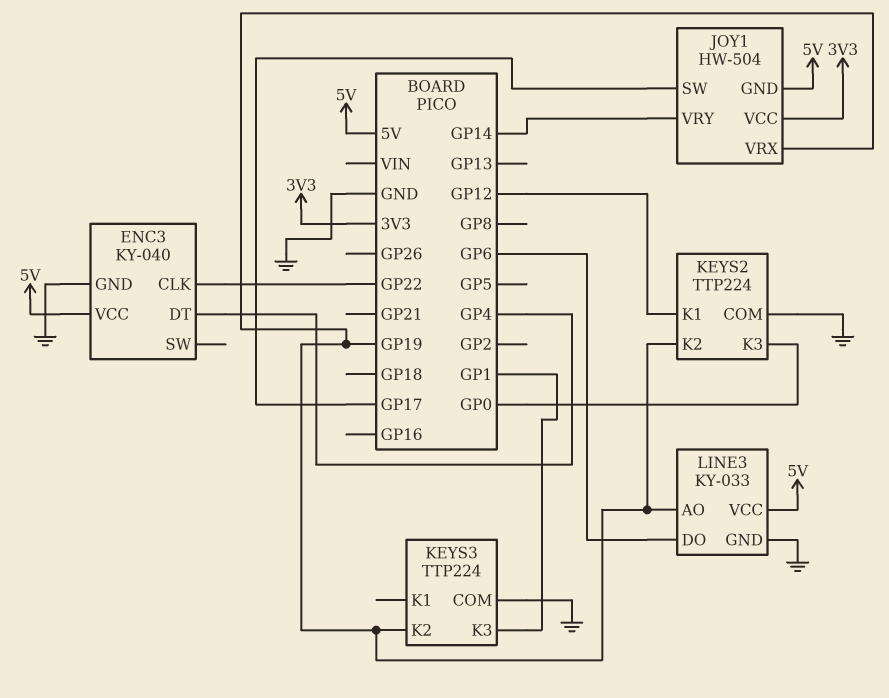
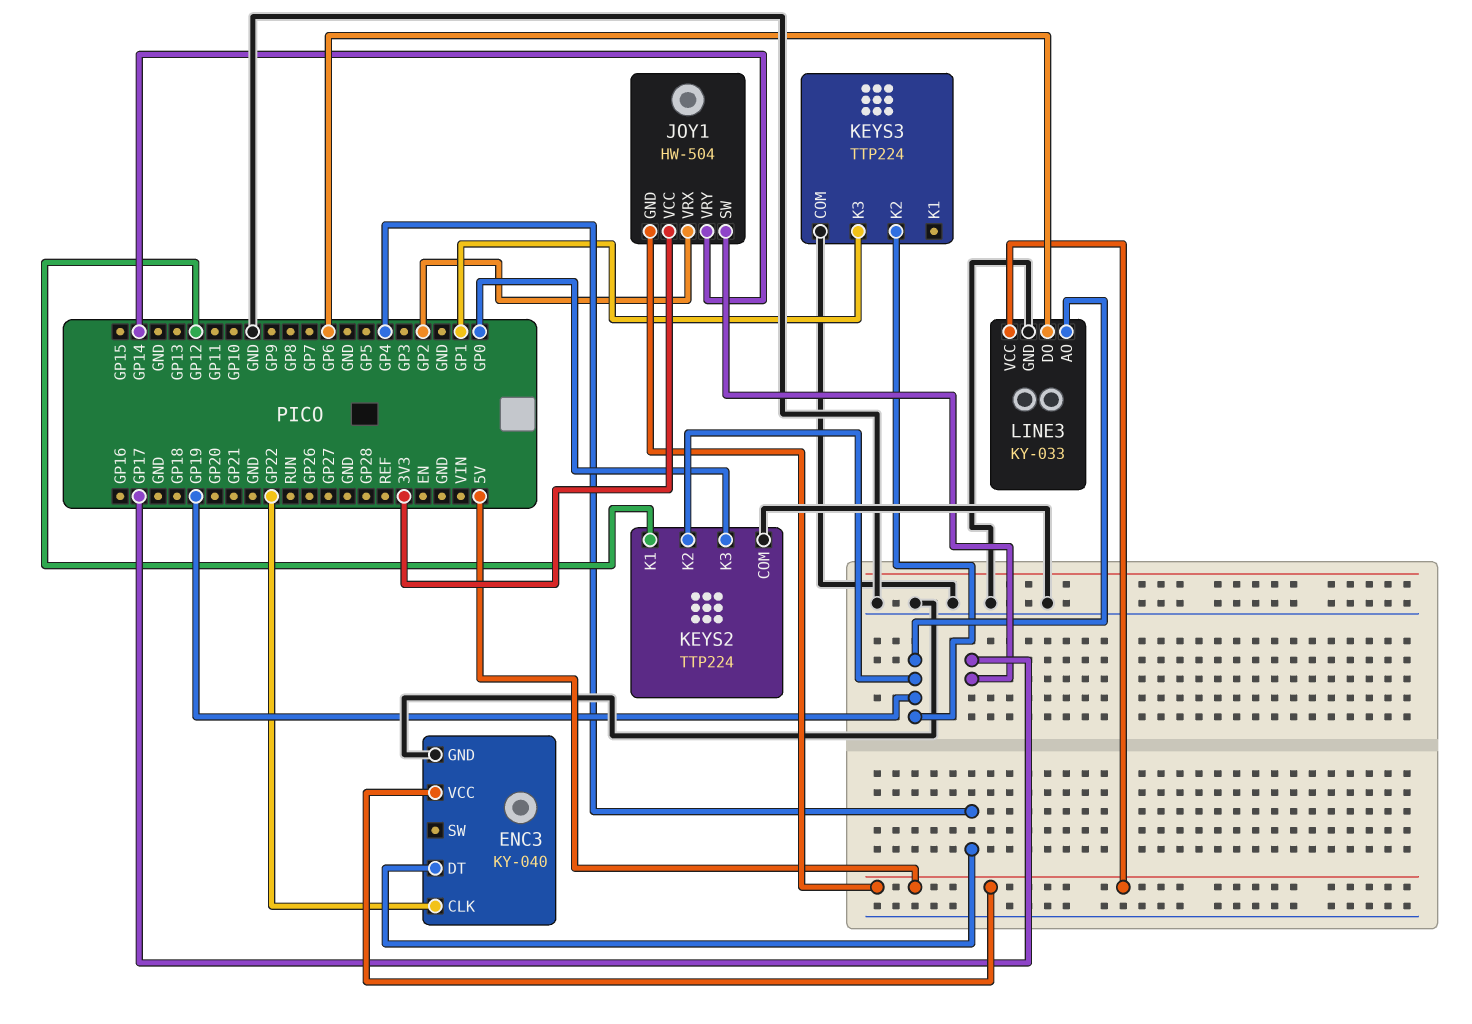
JOY1 pin VRX: GP19 -> GP2

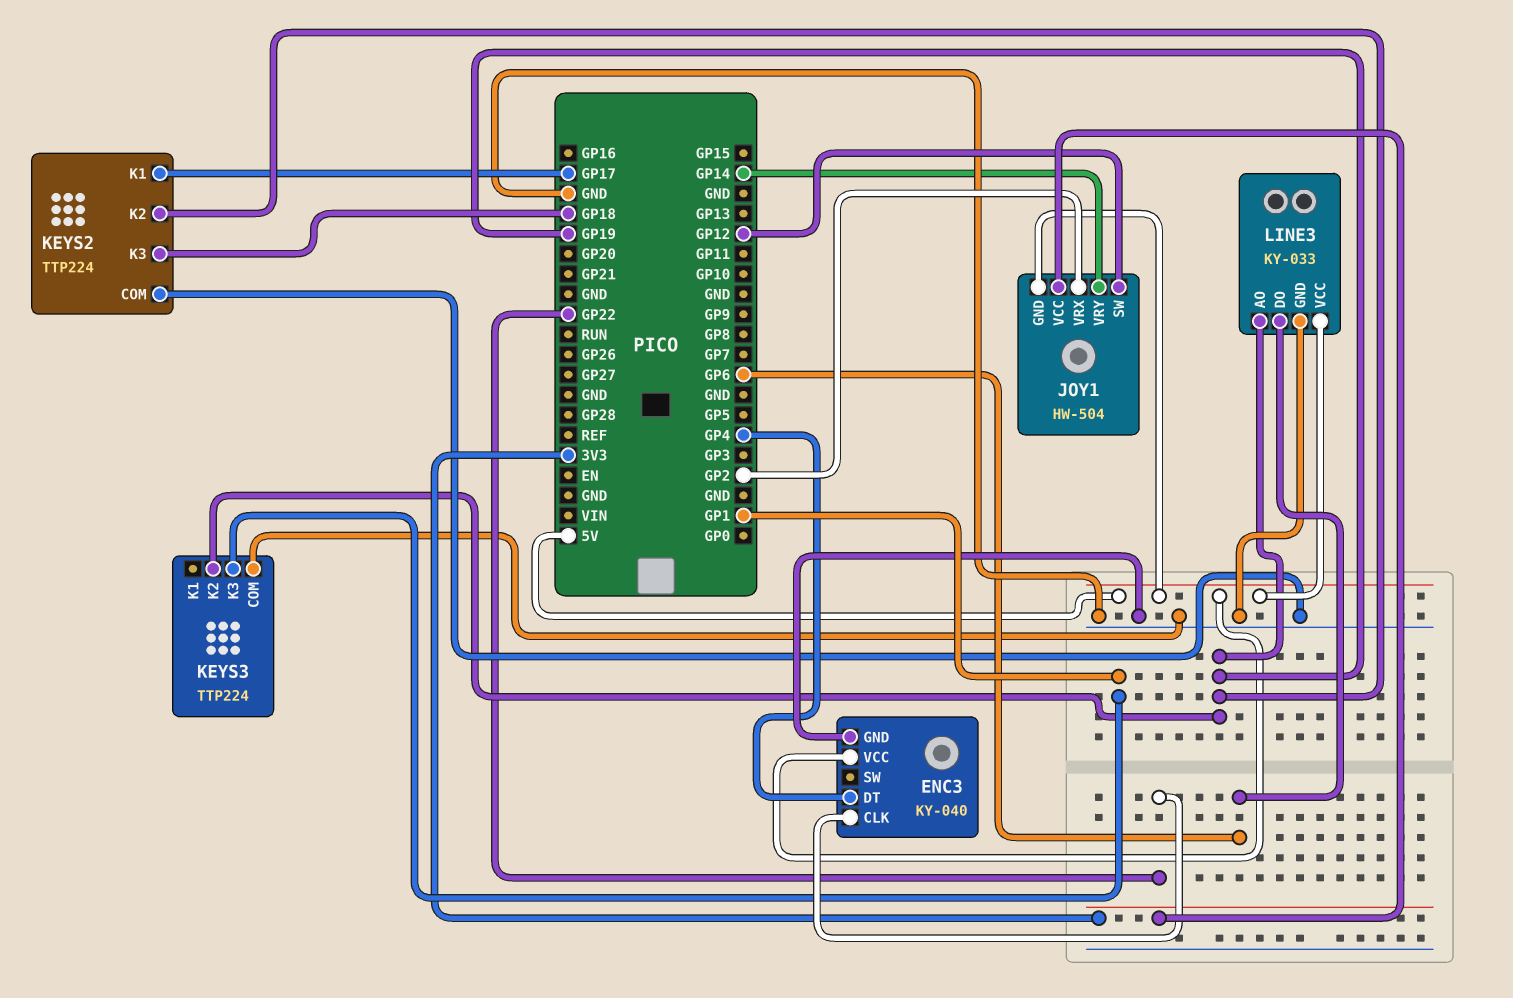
JOY1 pin SW: GP17 -> GP12
KEYS2 pin K1: GP12 -> GP17
KEYS2 pin K3: GP0 -> GP18

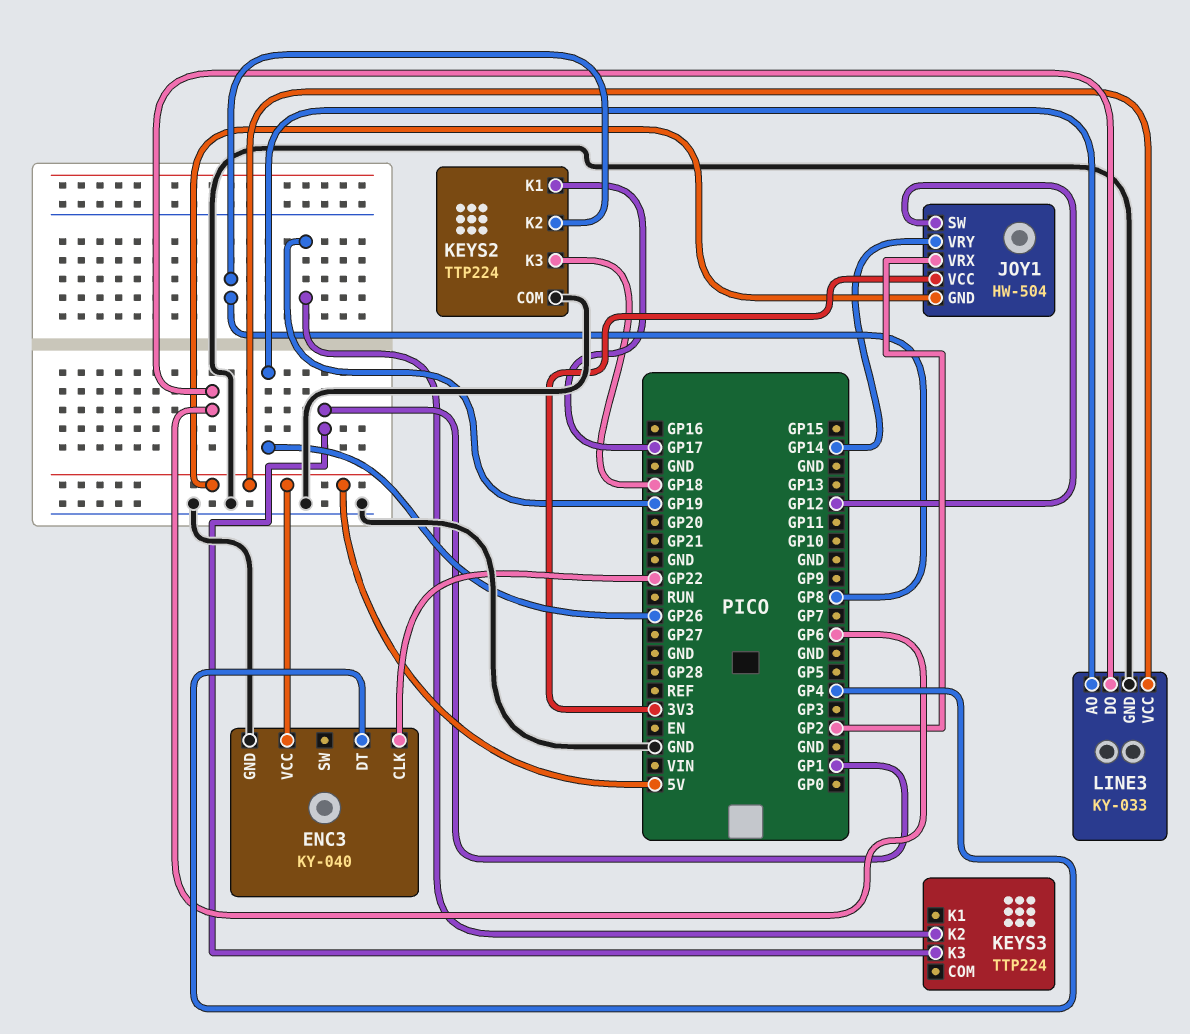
KEYS2 pin K2: GP19 -> GP8
KEYS3 pin COM: GND -> none
LINE3 pin AO: GP19 -> GP26

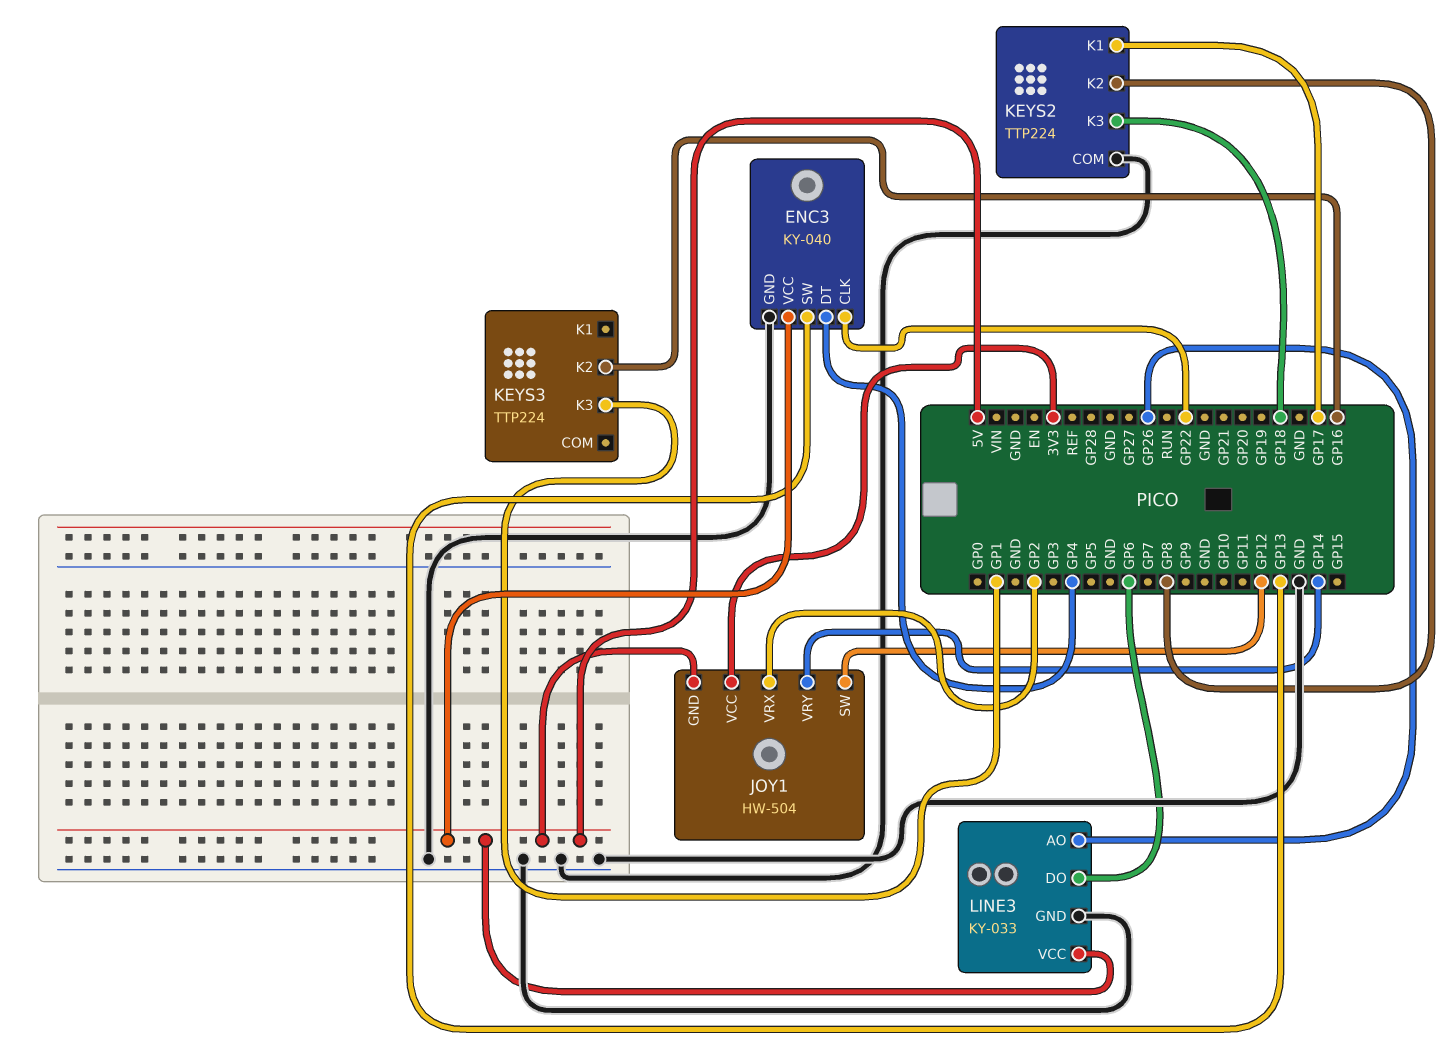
ENC3 pin SW: none -> GP13
KEYS3 pin K2: GP19 -> GP16

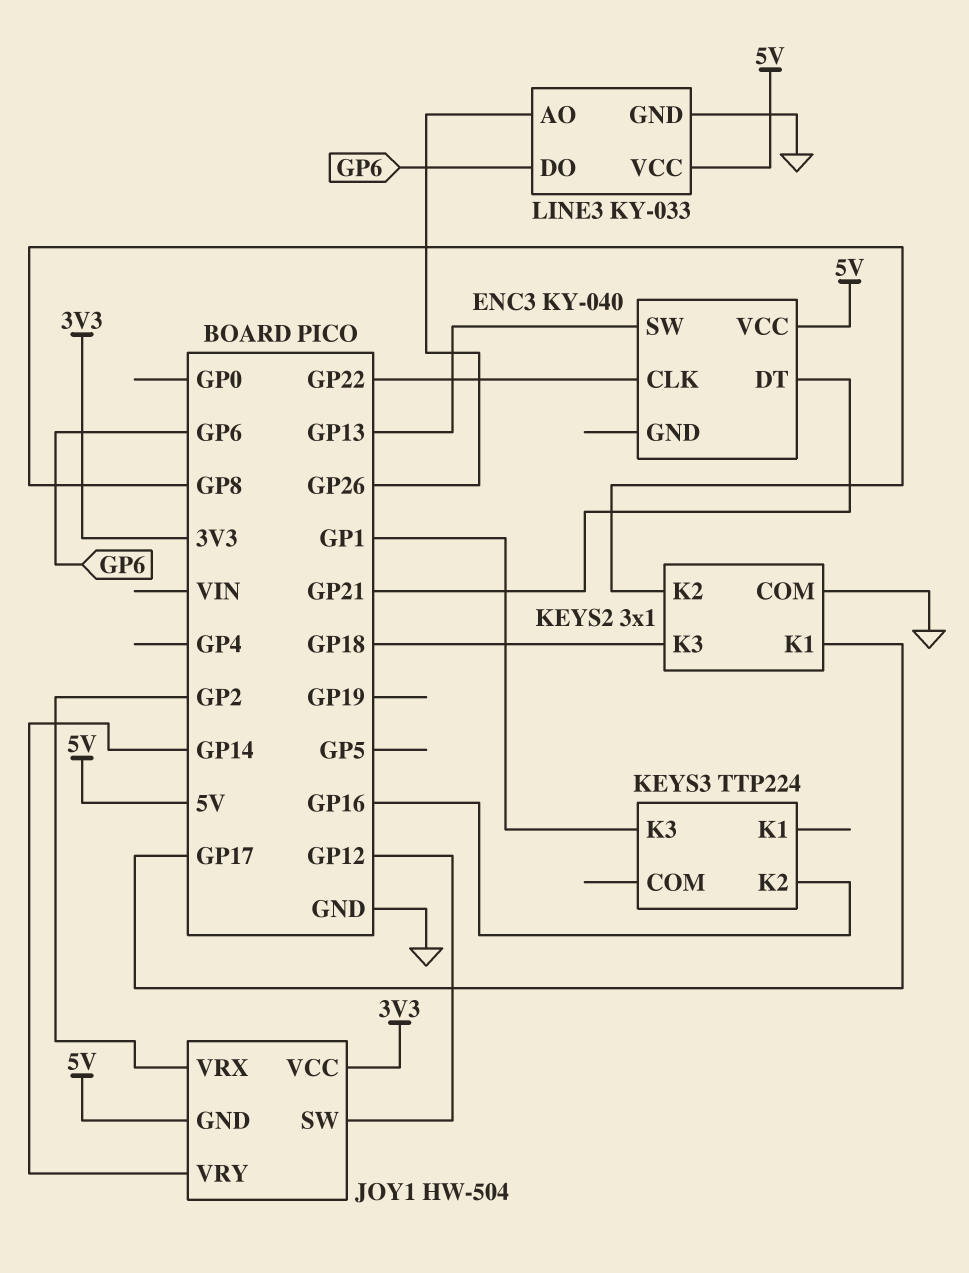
ENC3 pin DT: GP4 -> GP21
ENC3 pin GND: GND -> none
KEYS2: TTP224 -> 3x1

